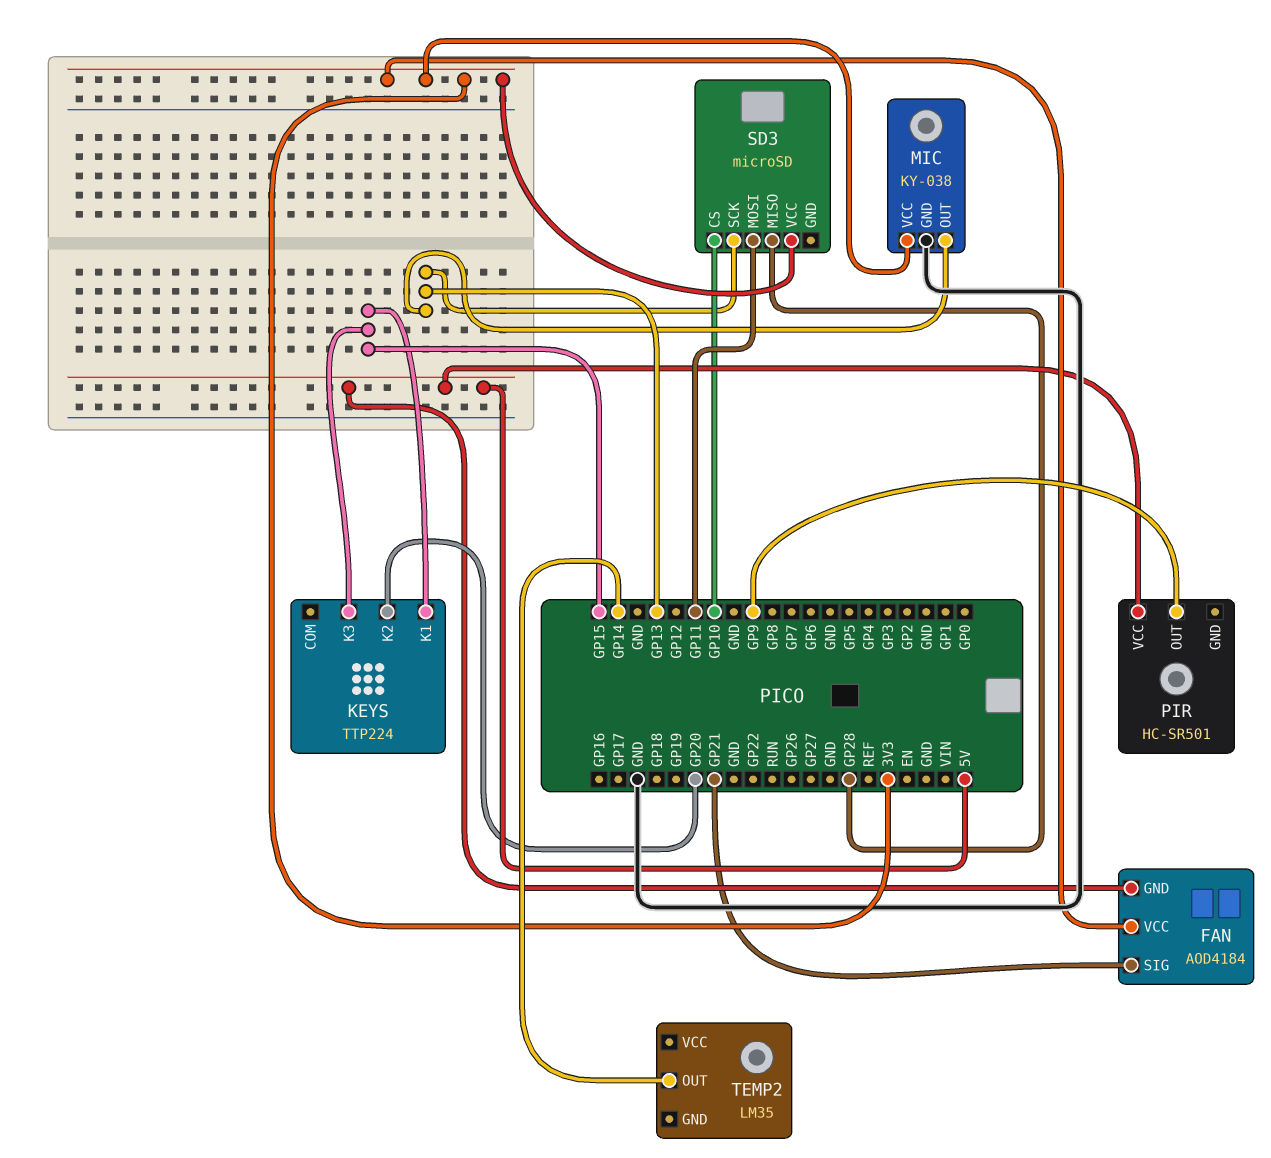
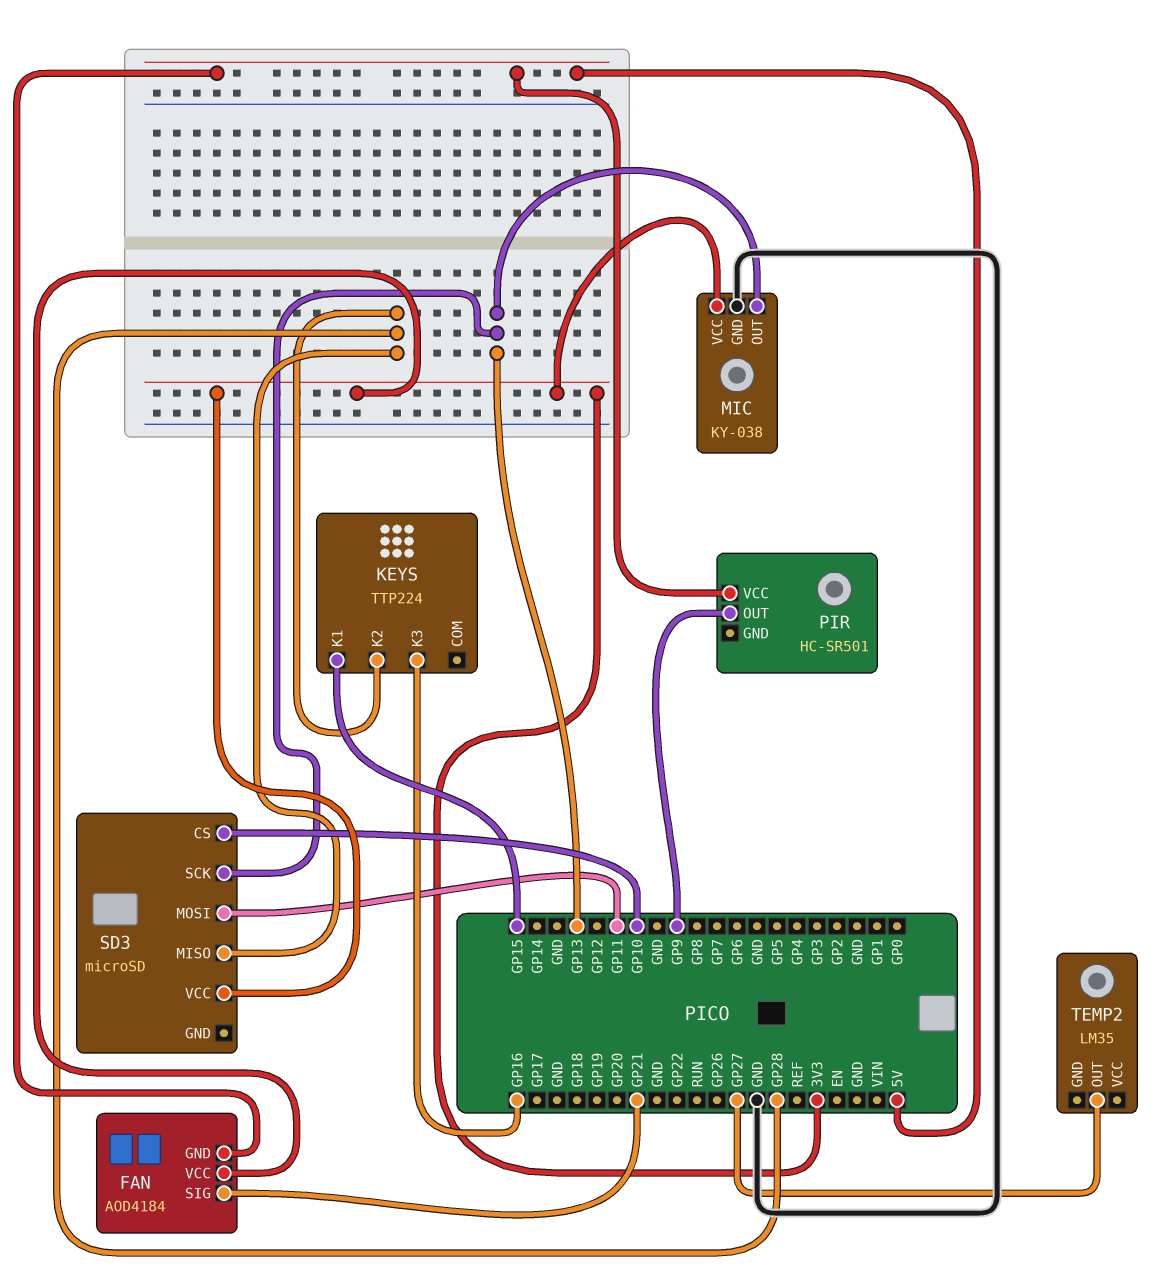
KEYS pin K2: GP20 -> GP28
KEYS pin K3: GP15 -> GP16
TEMP2 pin OUT: GP14 -> GP27

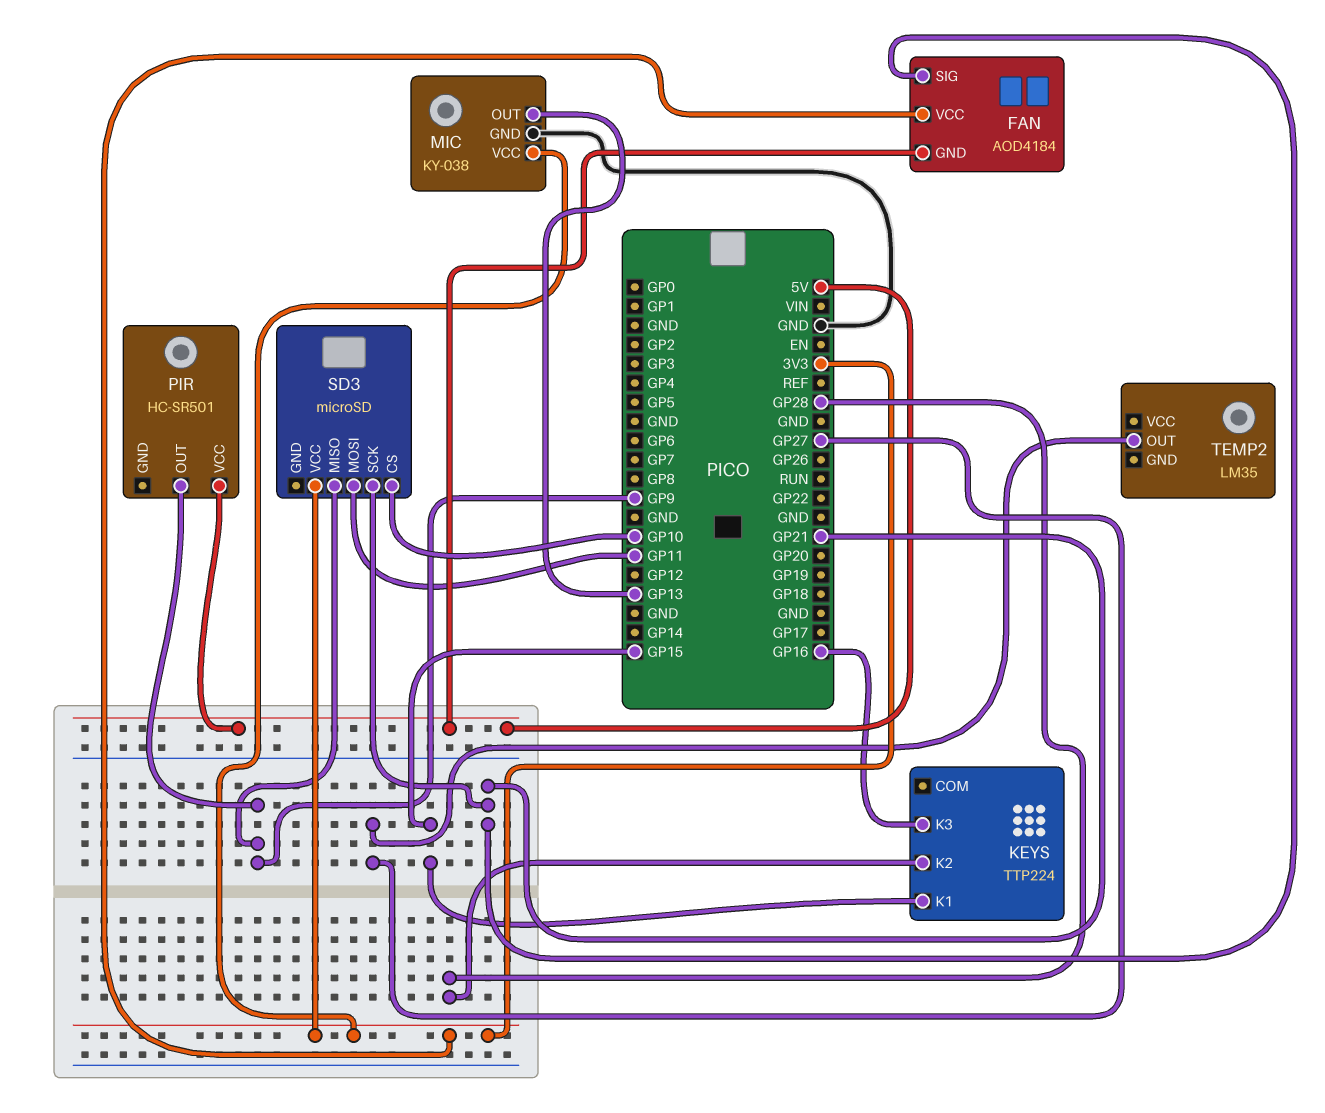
SD3 pin MISO: GP28 -> GP9
SD3 pin SCK: GP13 -> GP21

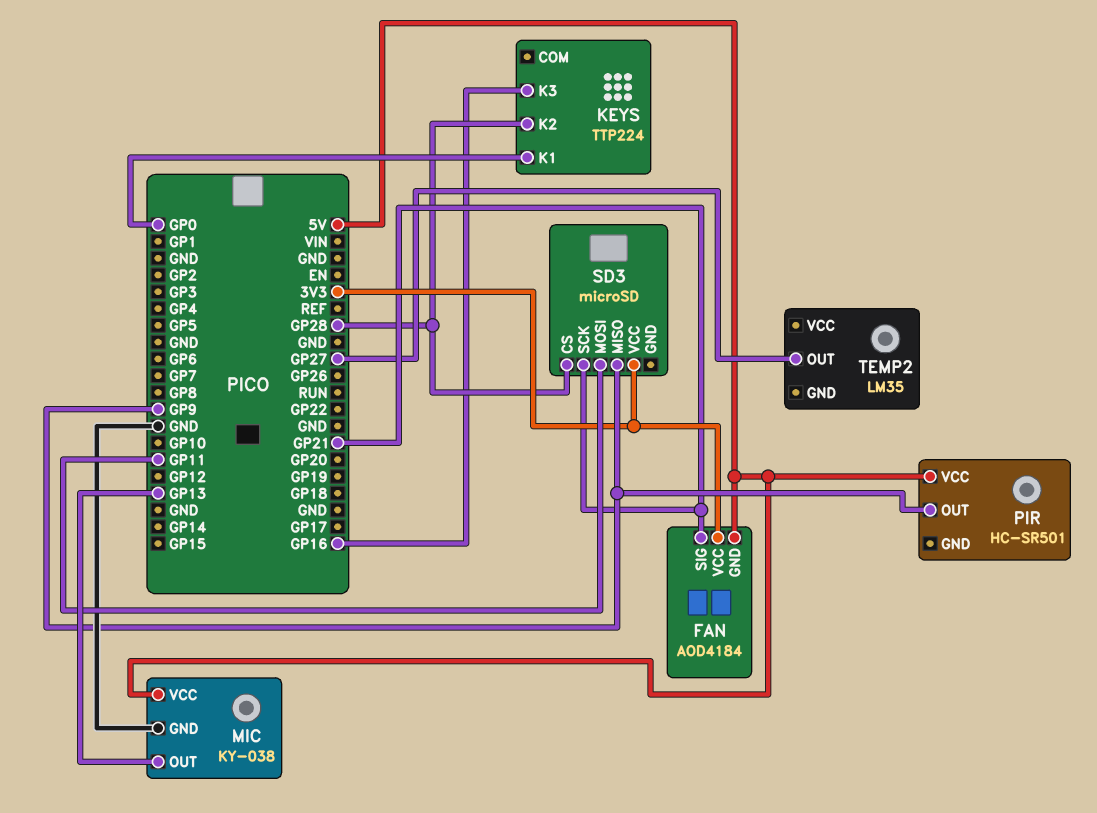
KEYS pin K1: GP15 -> GP0
MIC pin VCC: 3V3 -> 5V
SD3 pin CS: GP10 -> GP28

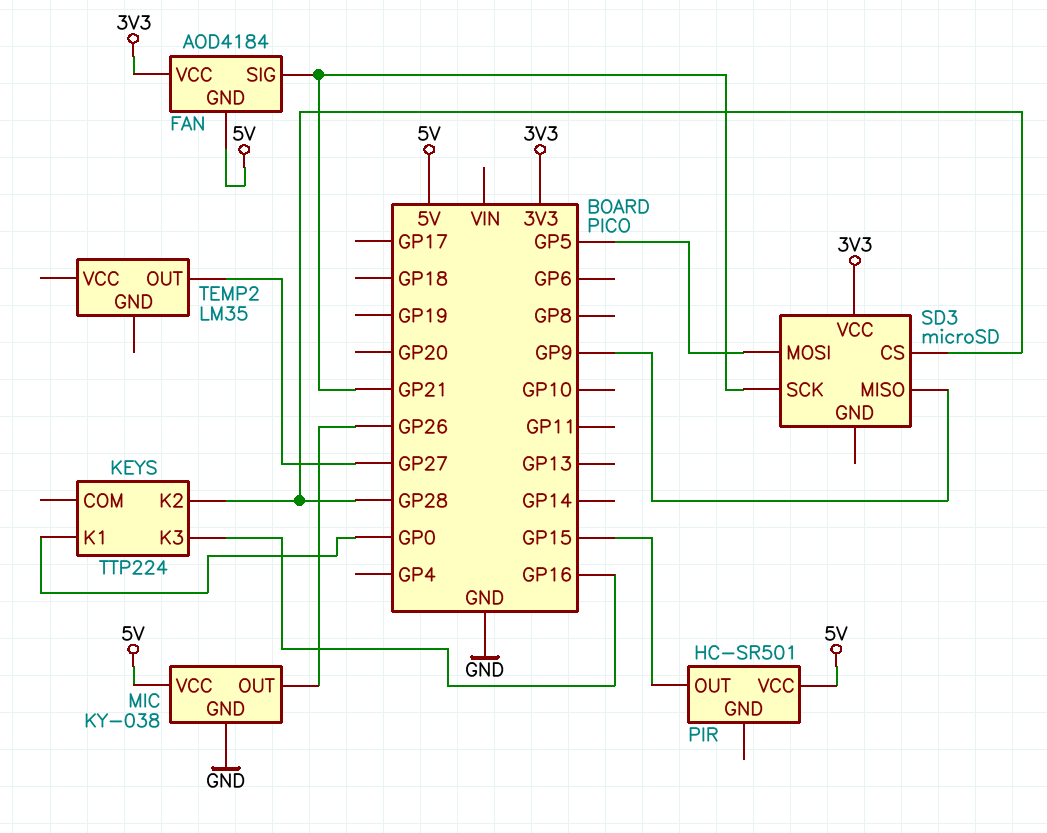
MIC pin OUT: GP13 -> GP26
PIR pin OUT: GP9 -> GP15
SD3 pin MOSI: GP11 -> GP5

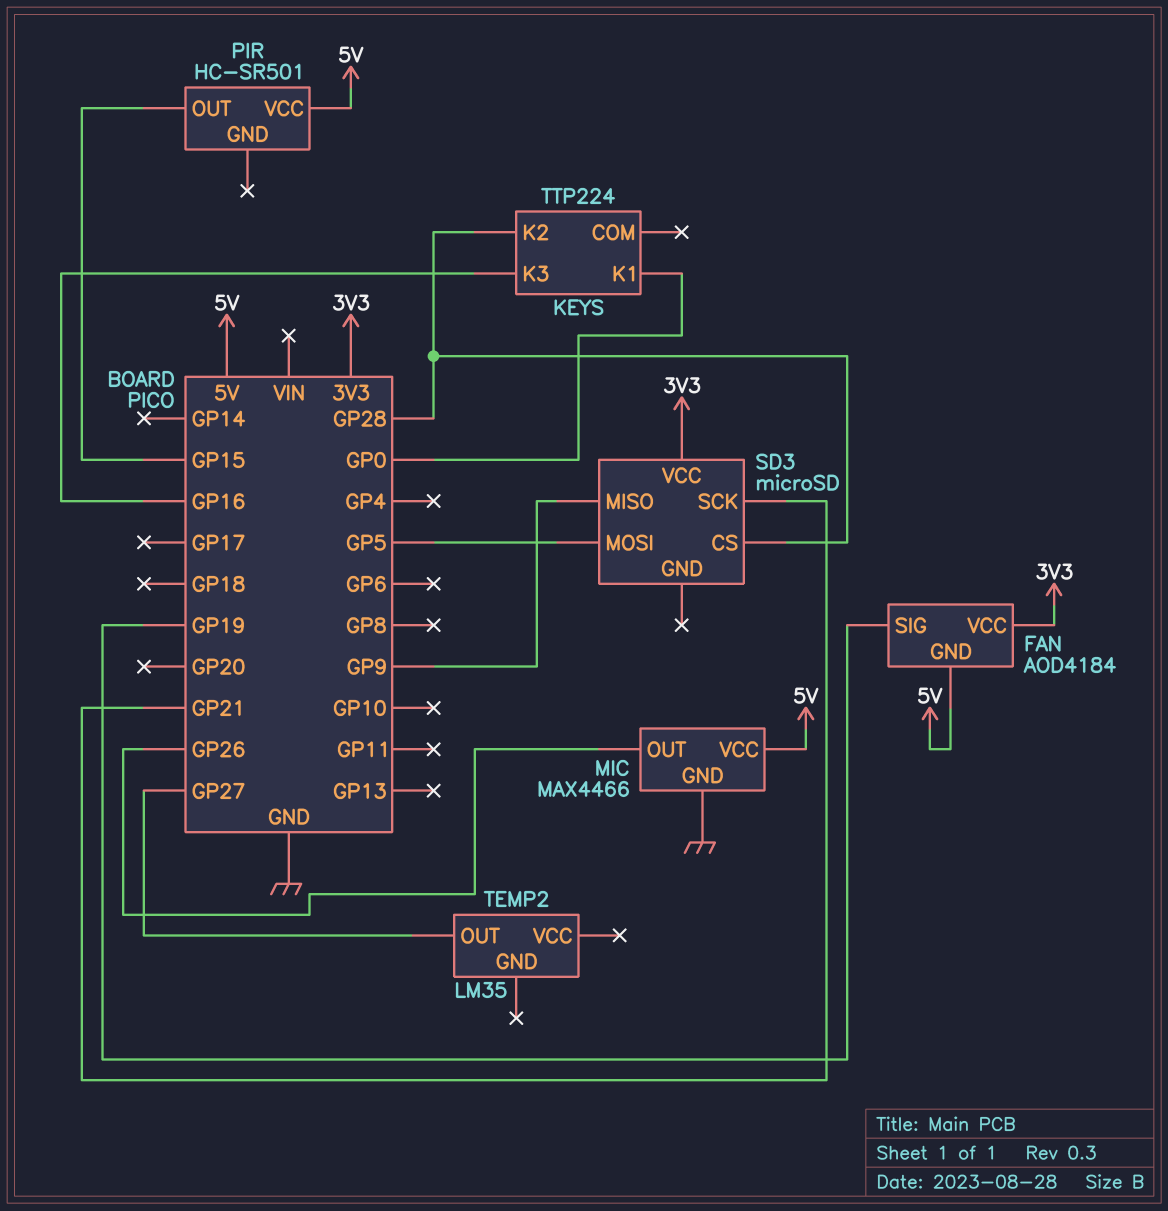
FAN pin SIG: GP21 -> GP19
MIC: KY-038 -> MAX4466

